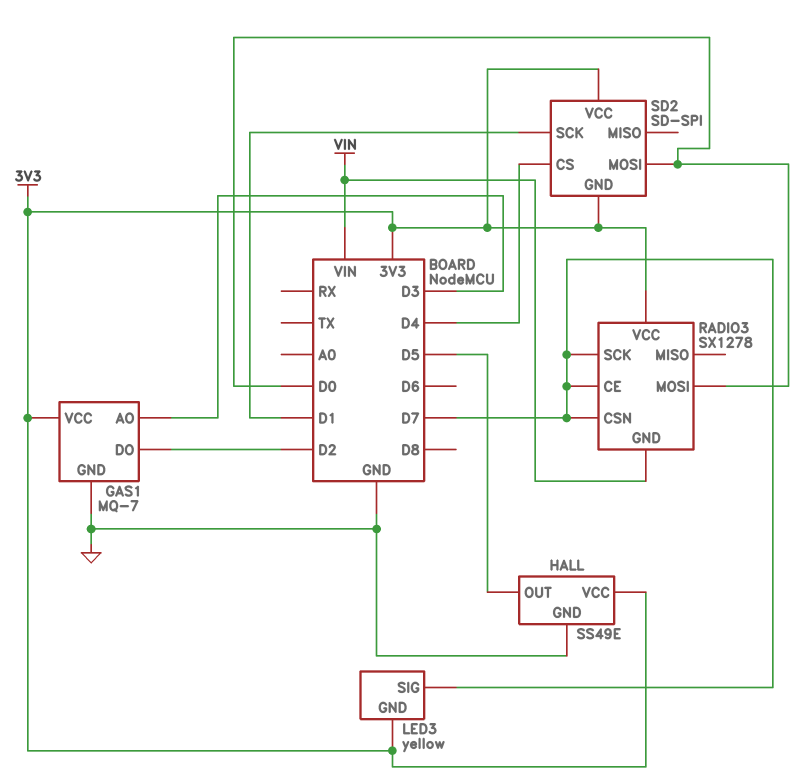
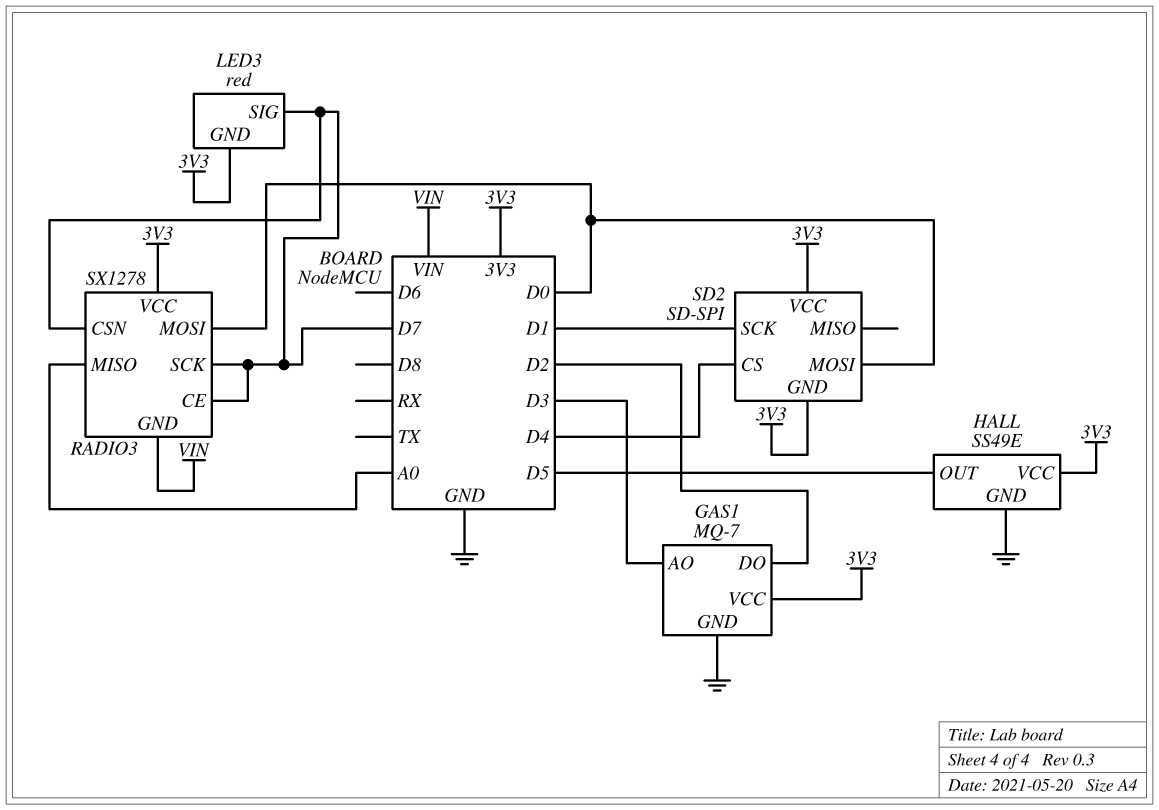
LED3: yellow -> red
RADIO3 pin MISO: none -> A0

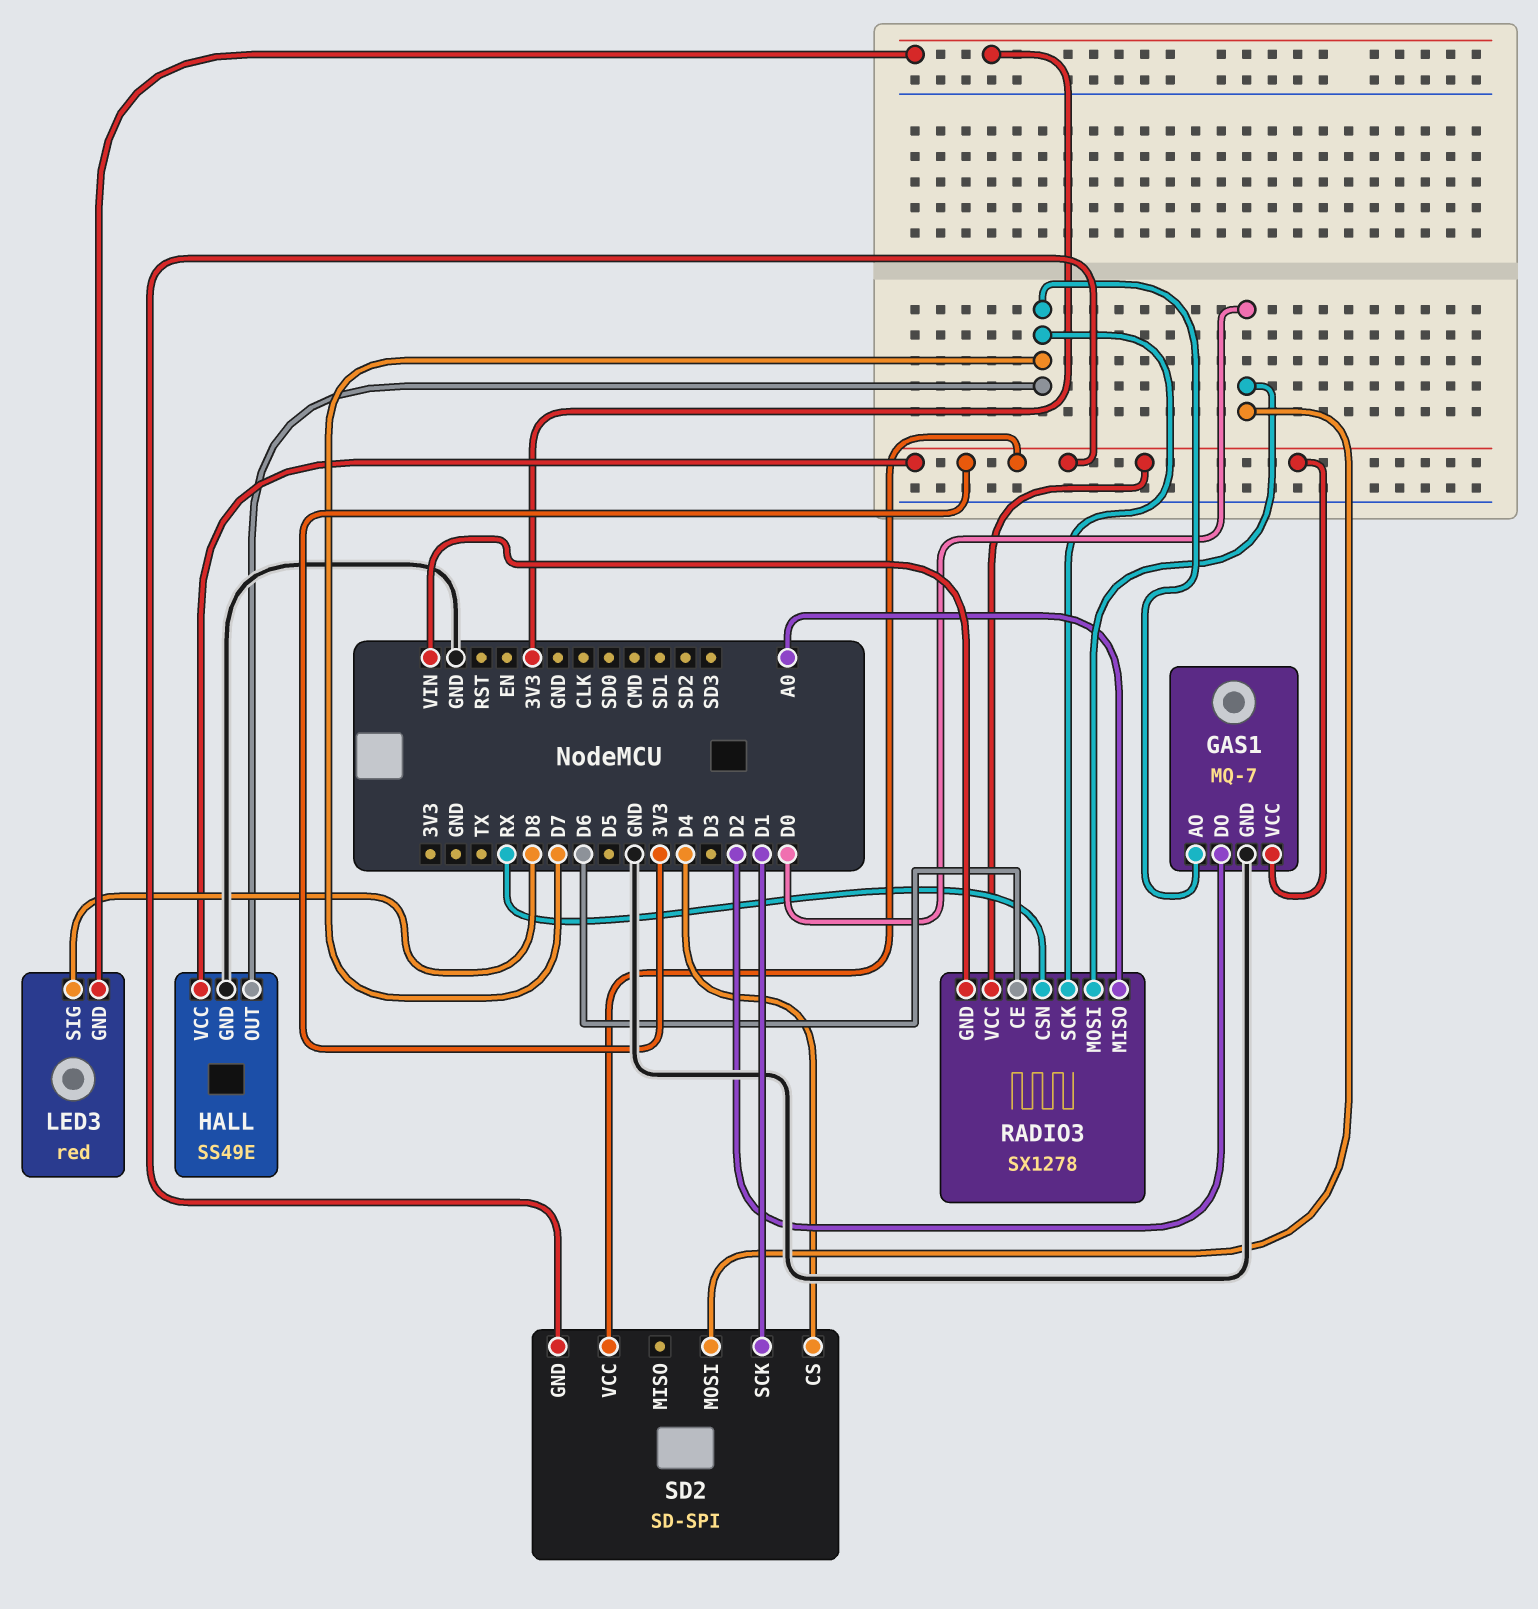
GAS1 pin AO: D3 -> D7
HALL pin OUT: D5 -> D7
LED3 pin SIG: D7 -> D8
RADIO3 pin CE: D7 -> D6
RADIO3 pin CSN: D7 -> RX

